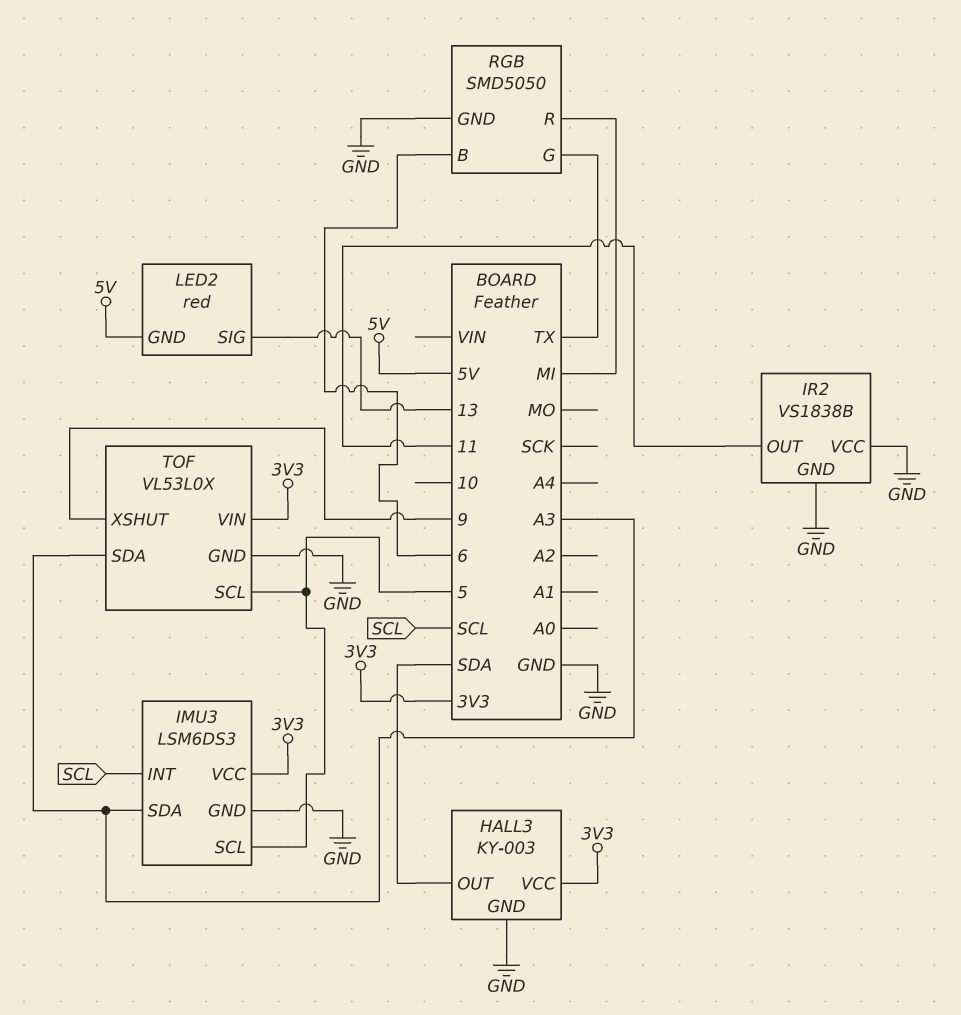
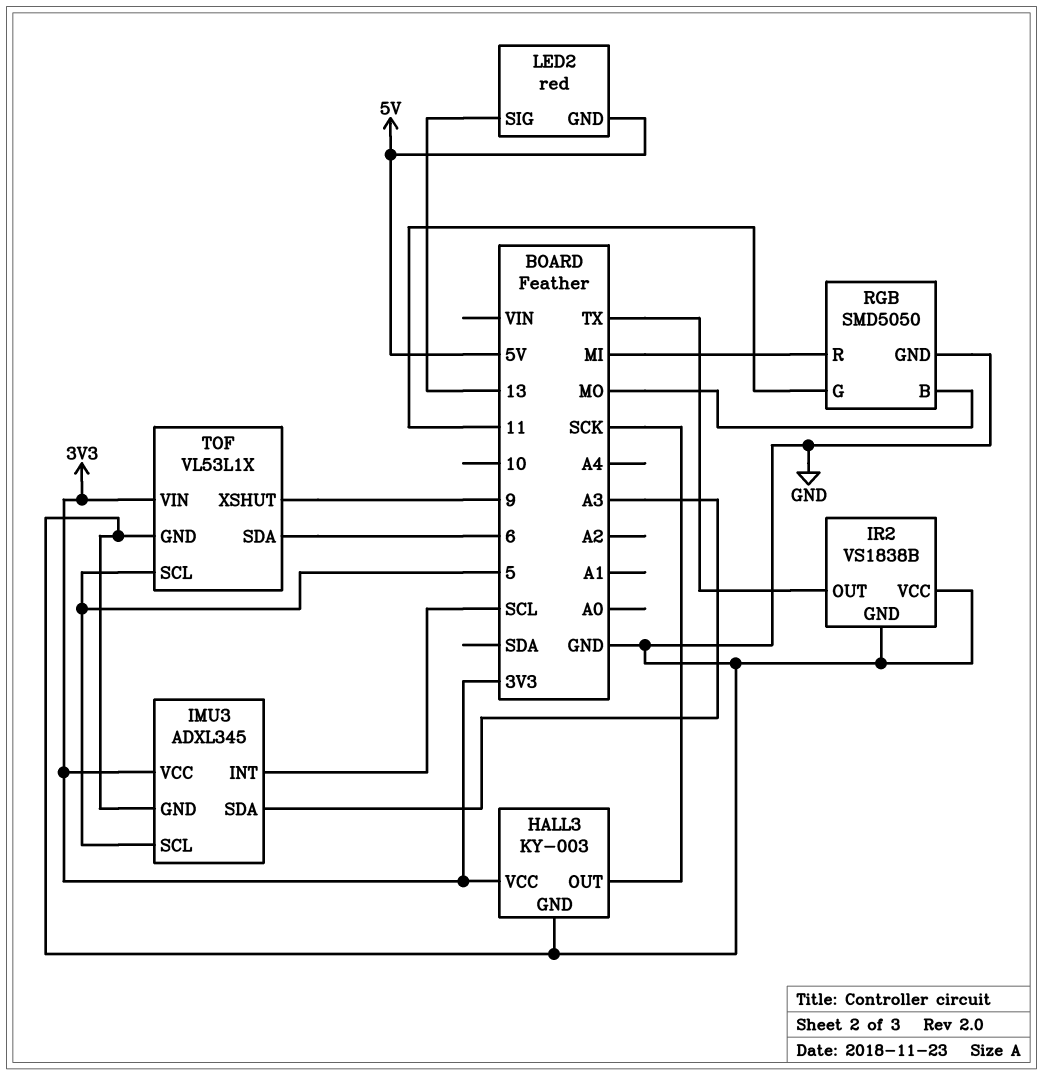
HALL3 pin OUT: SDA -> SCK
IMU3: LSM6DS3 -> ADXL345
IR2 pin OUT: 11 -> TX
RGB pin B: 6 -> MO
RGB pin G: TX -> 11
TOF: VL53L0X -> VL53L1X
TOF pin SDA: A3 -> 6

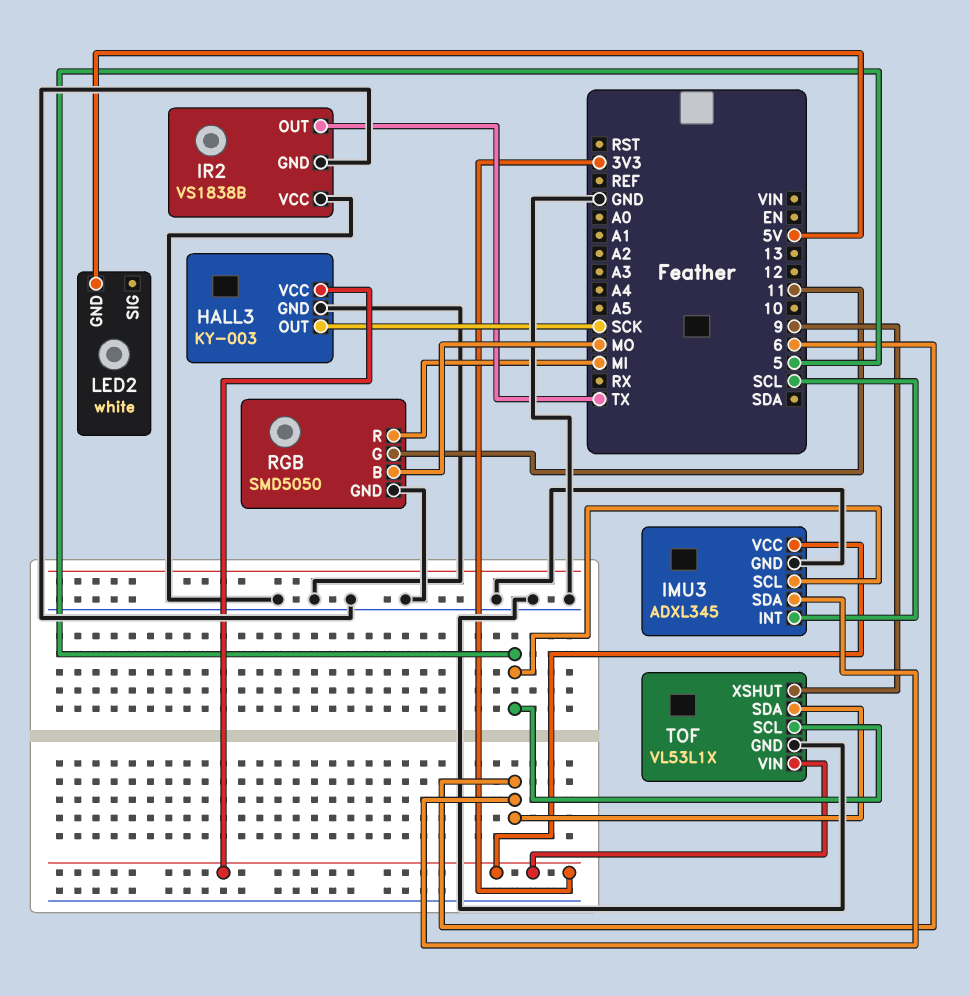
IMU3 pin SDA: A3 -> 6
LED2: red -> white
LED2 pin SIG: 13 -> none

